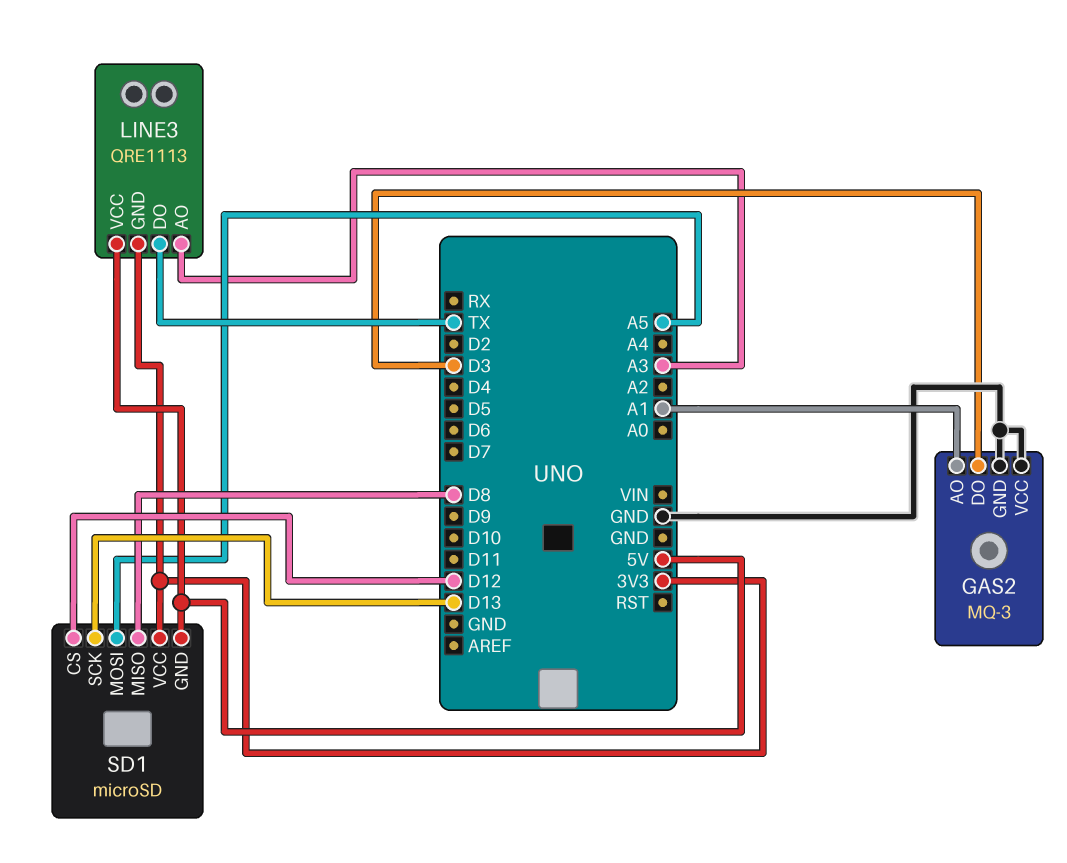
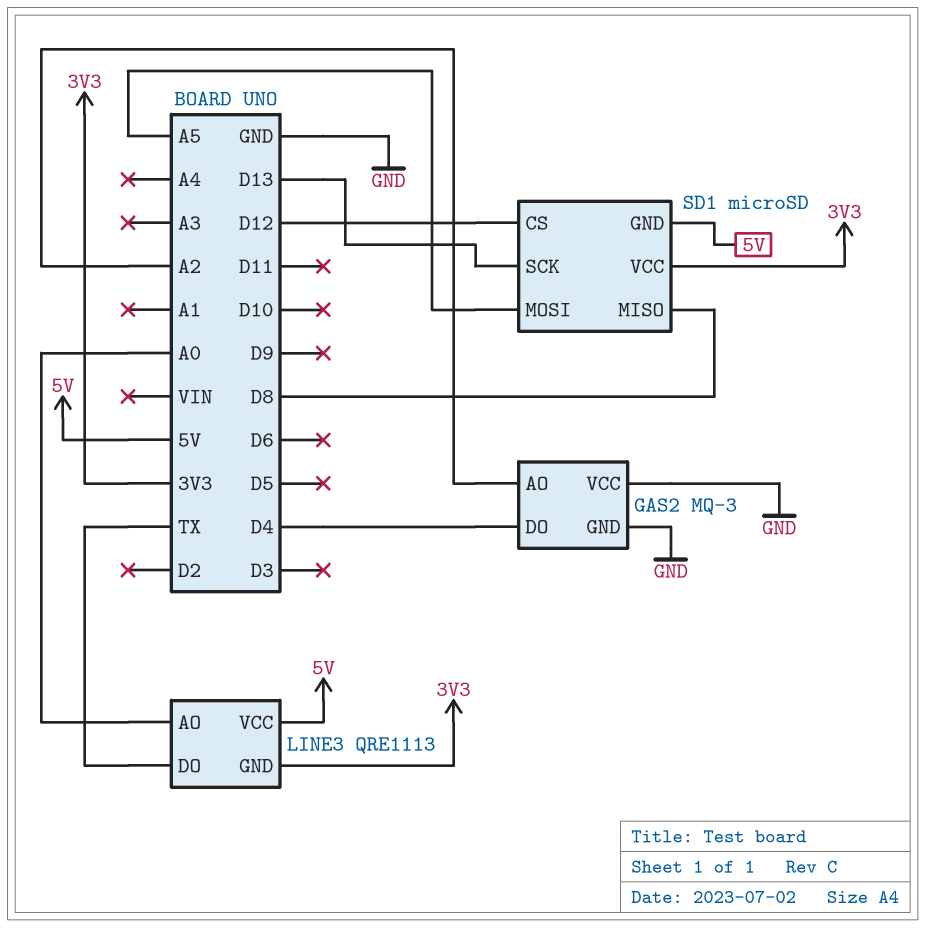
GAS2 pin AO: A1 -> A2
GAS2 pin DO: D3 -> D4
LINE3 pin AO: A3 -> A0

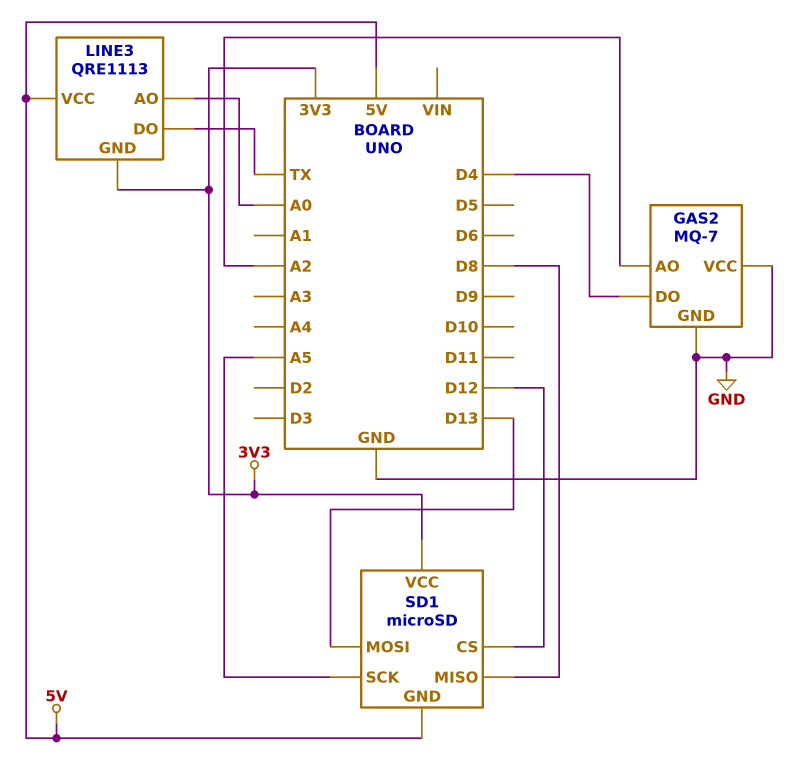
GAS2: MQ-3 -> MQ-7
SD1 pin MOSI: A5 -> D13
SD1 pin SCK: D13 -> A5

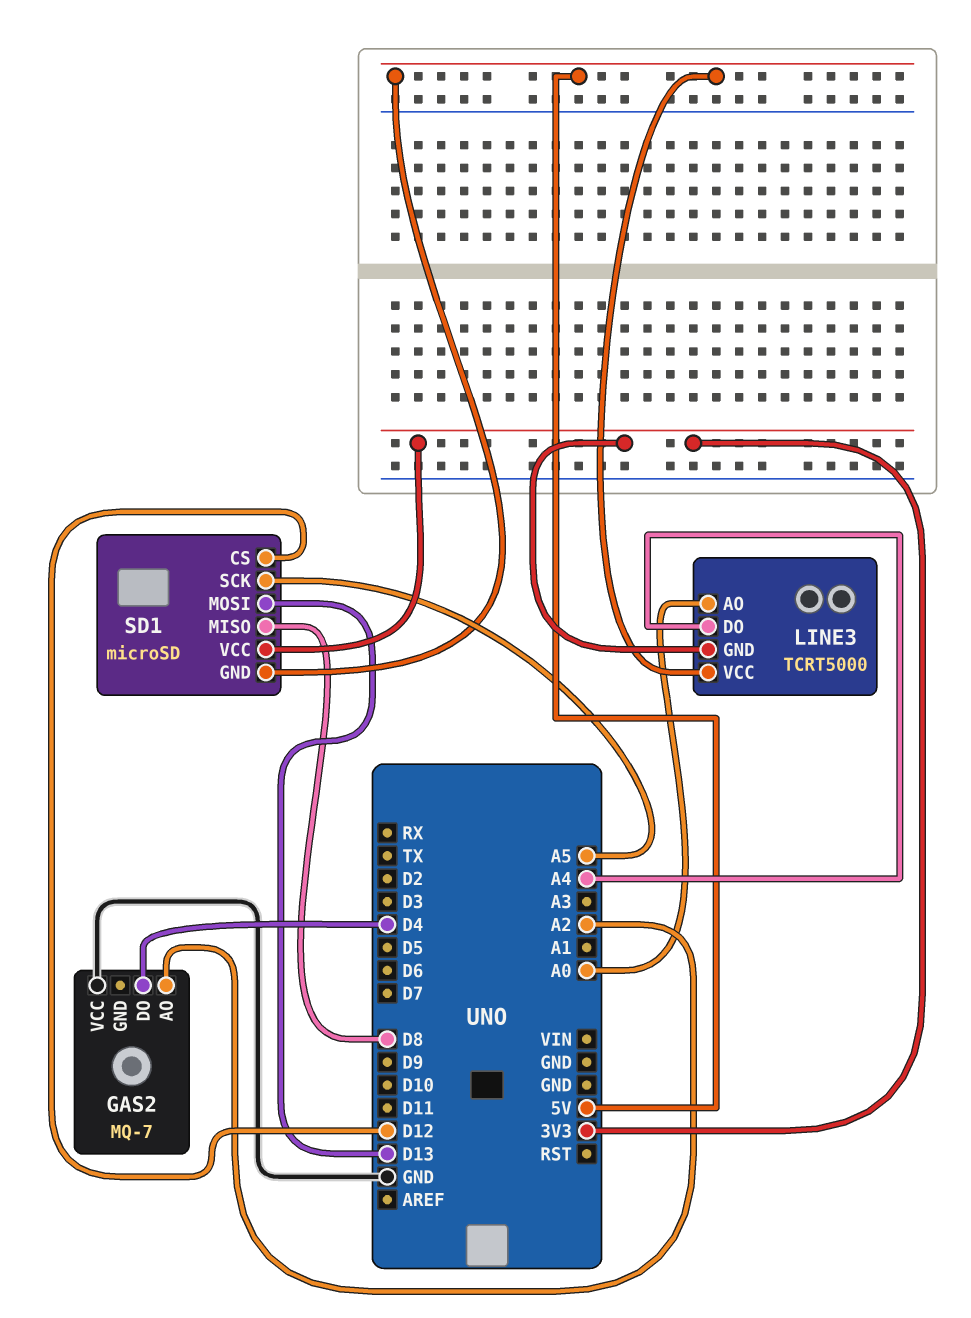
GAS2 pin GND: GND -> none
LINE3: QRE1113 -> TCRT5000
LINE3 pin DO: TX -> A4

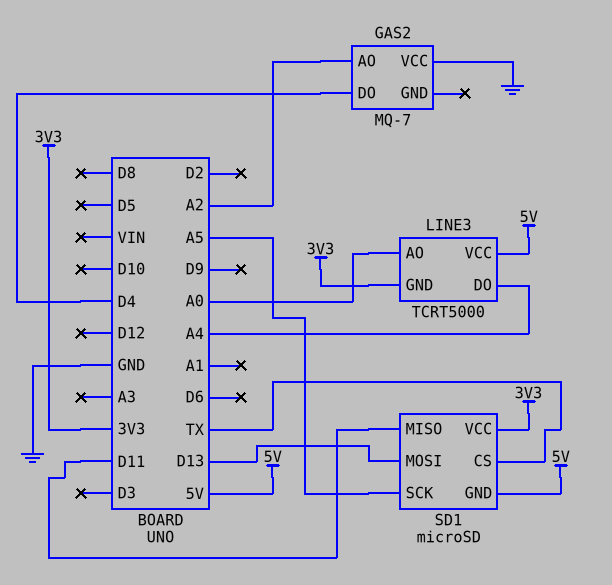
SD1 pin CS: D12 -> TX
SD1 pin MISO: D8 -> D11

